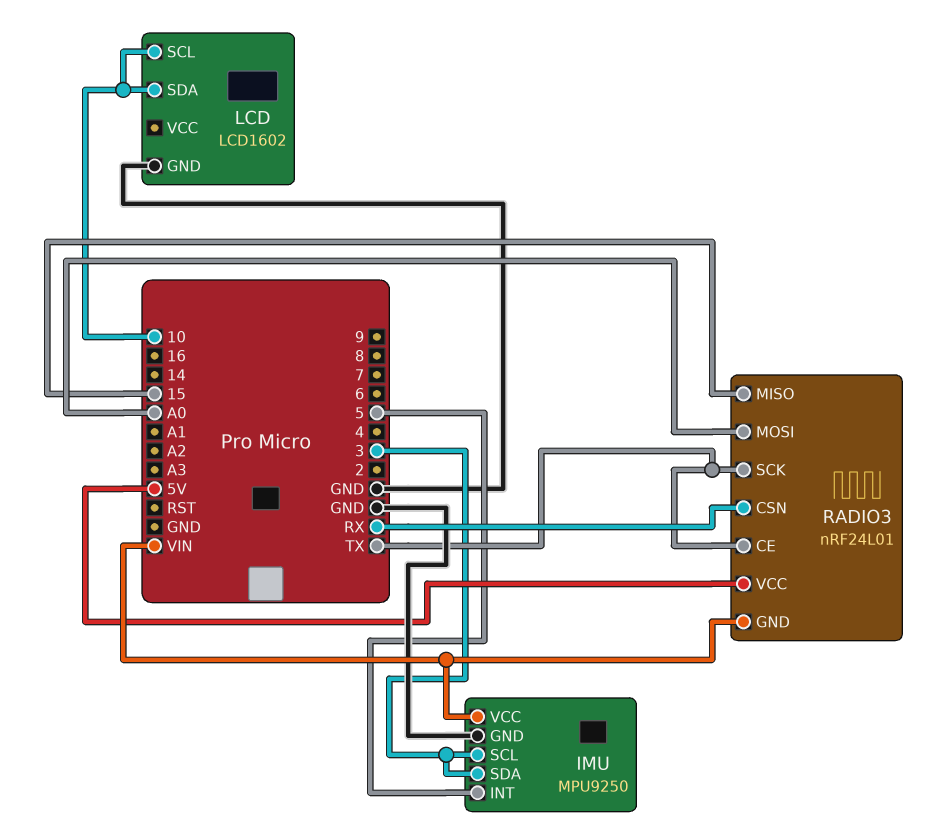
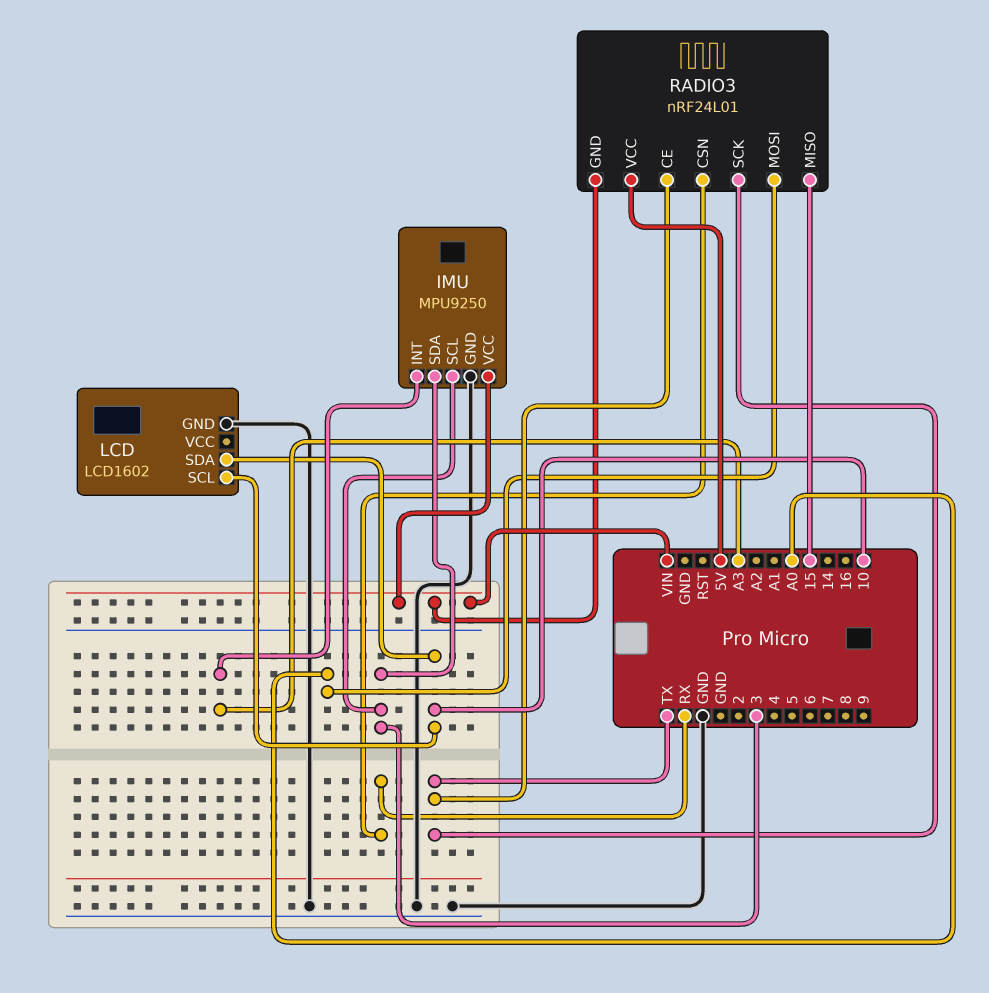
IMU pin INT: 5 -> A3

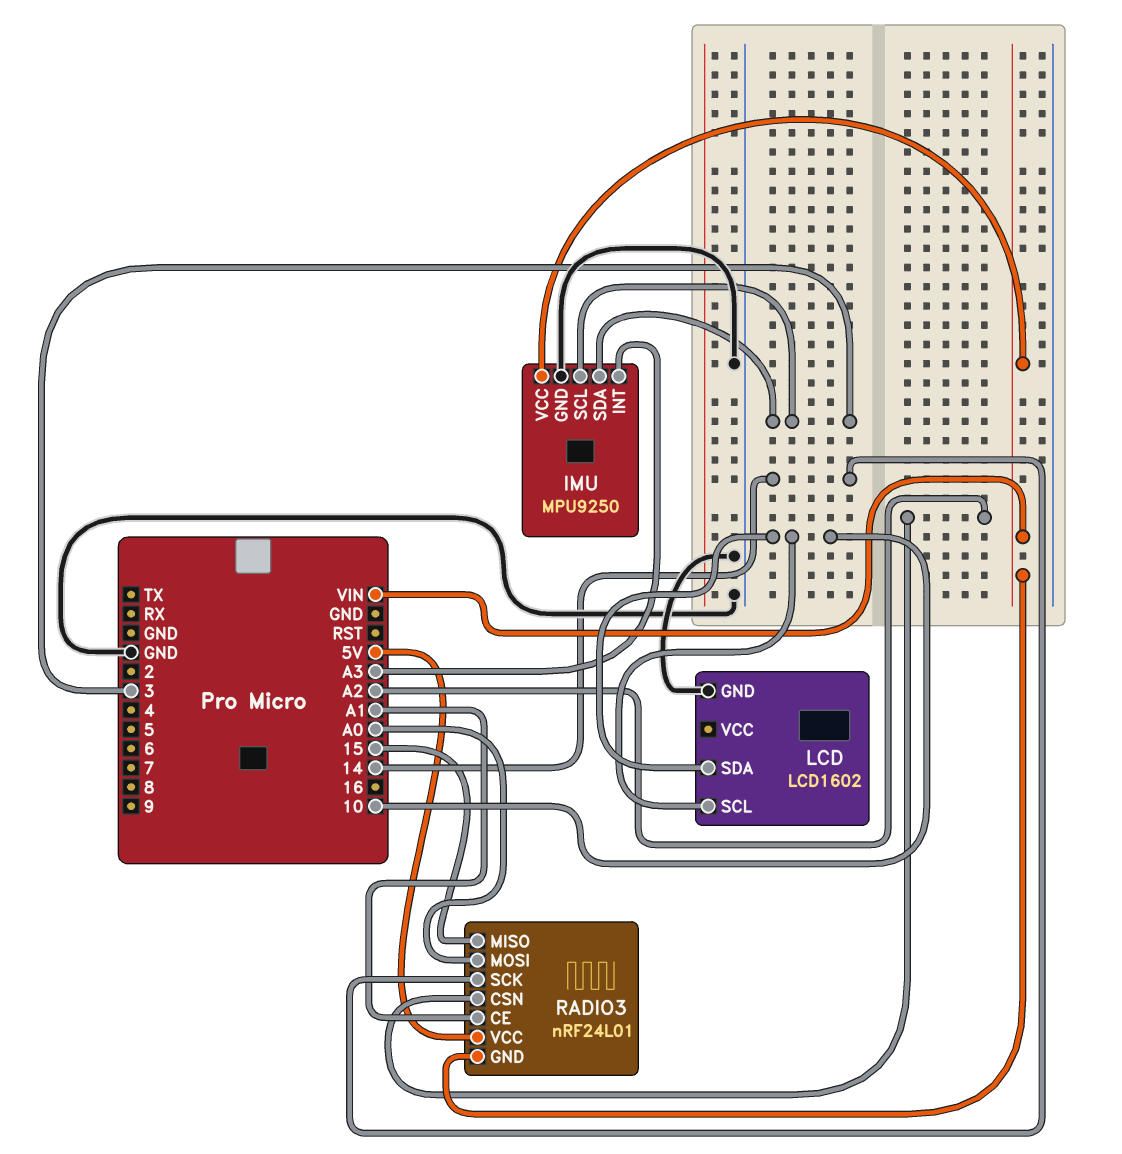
RADIO3 pin CE: TX -> A1
RADIO3 pin CSN: RX -> A2
RADIO3 pin SCK: TX -> 14

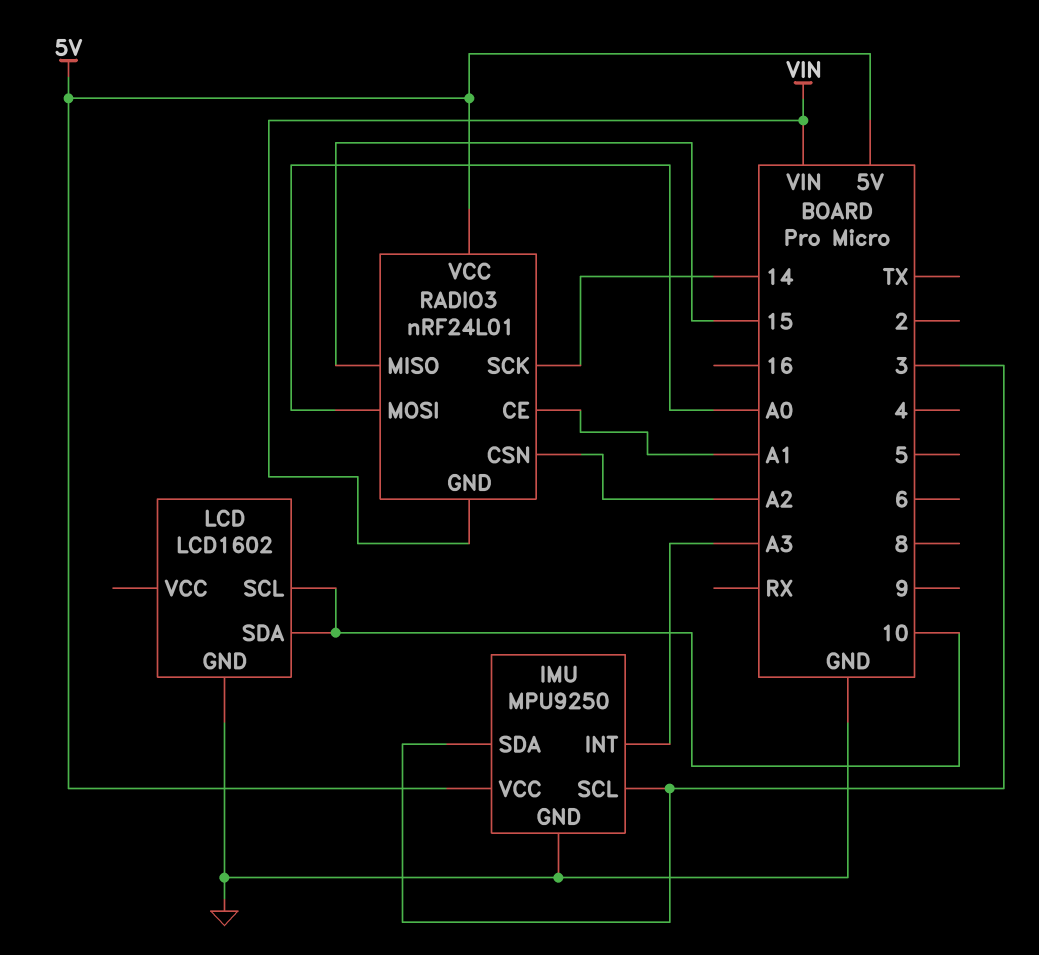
IMU pin VCC: VIN -> 5V

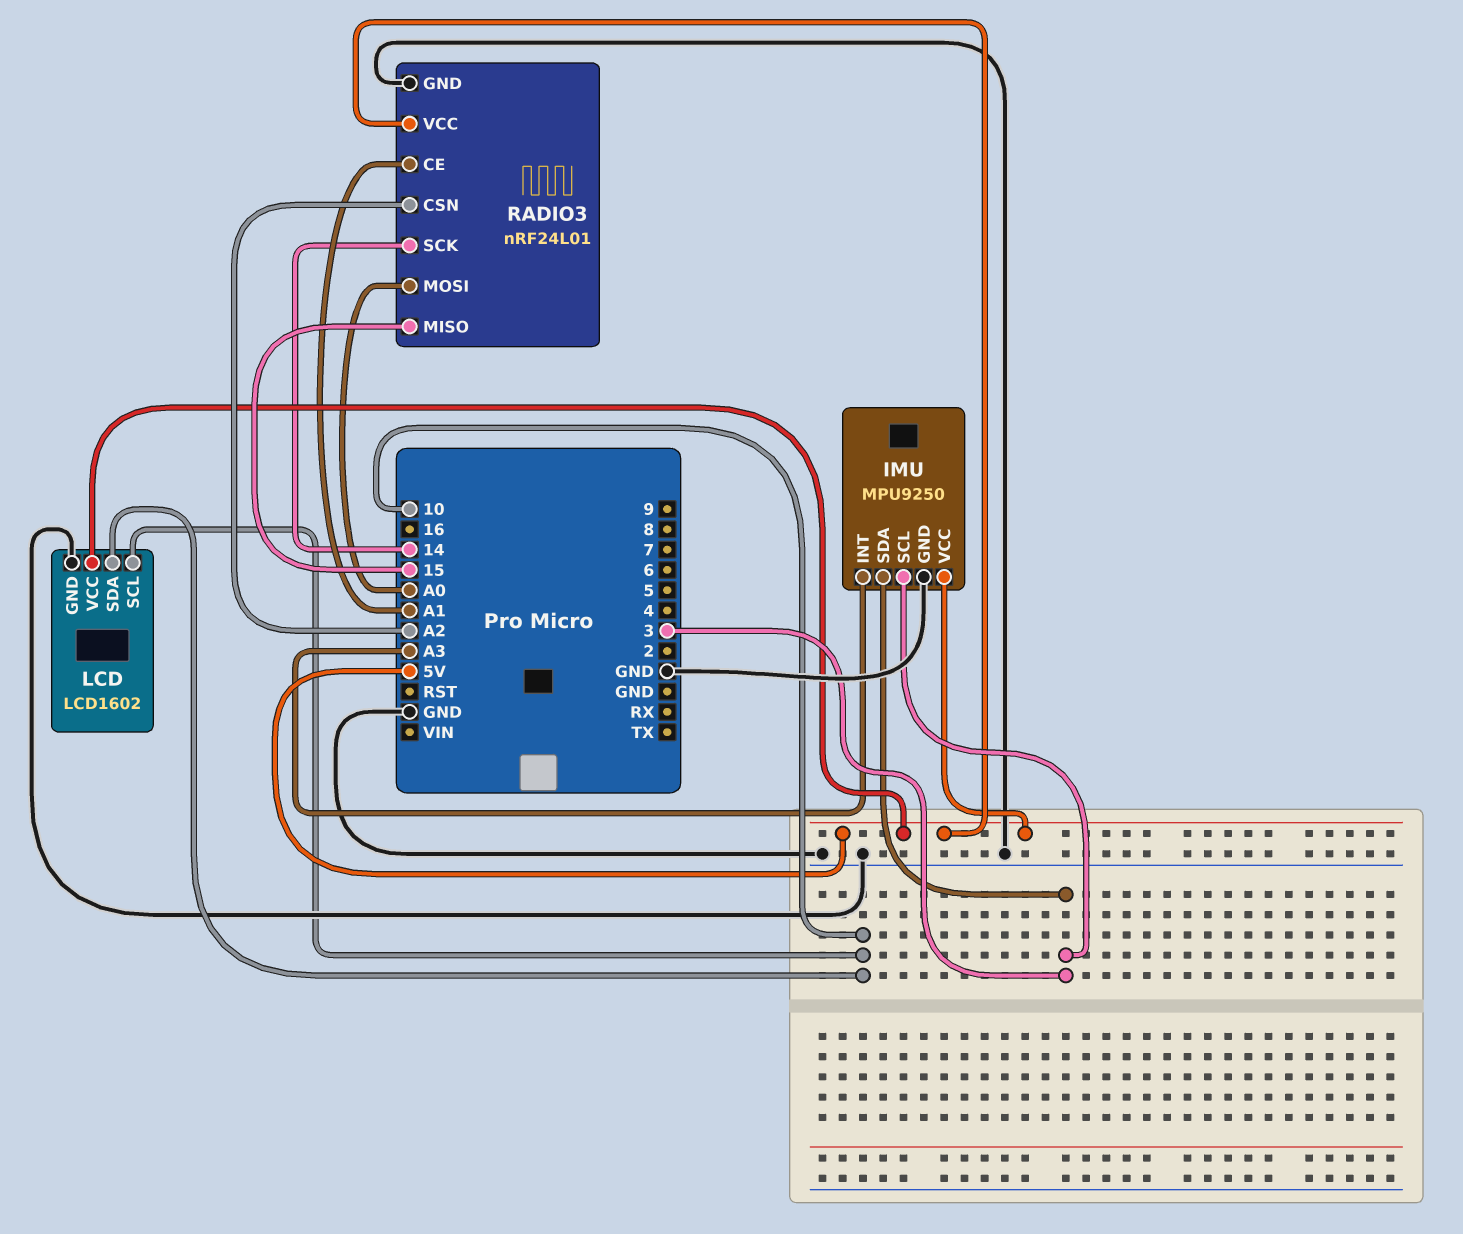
LCD pin VCC: none -> 5V
RADIO3 pin GND: VIN -> GND

